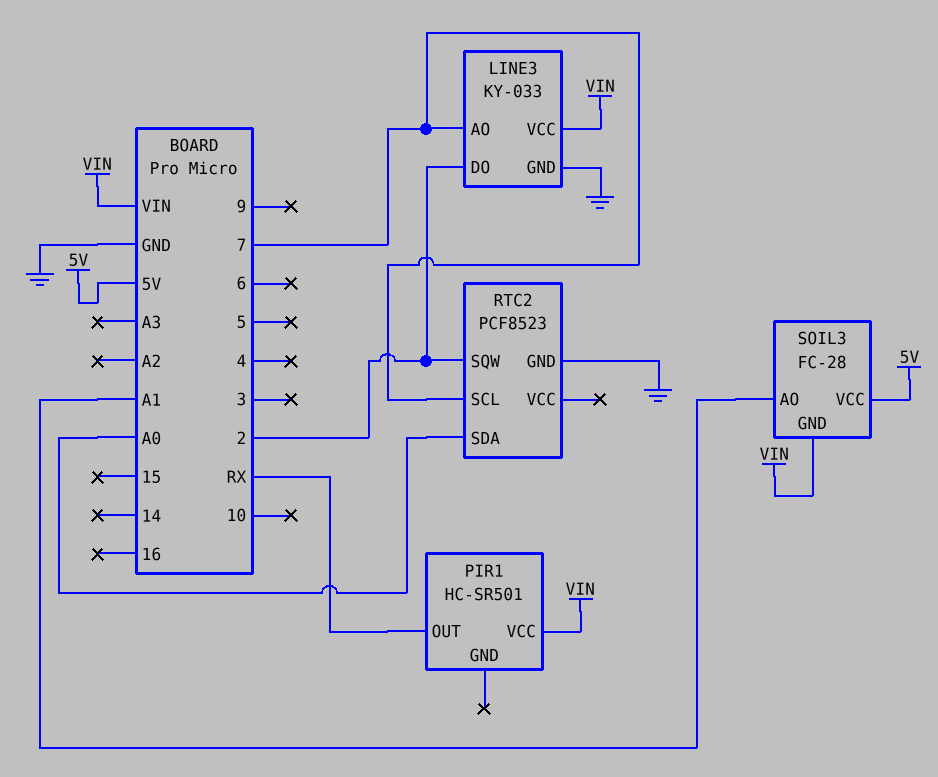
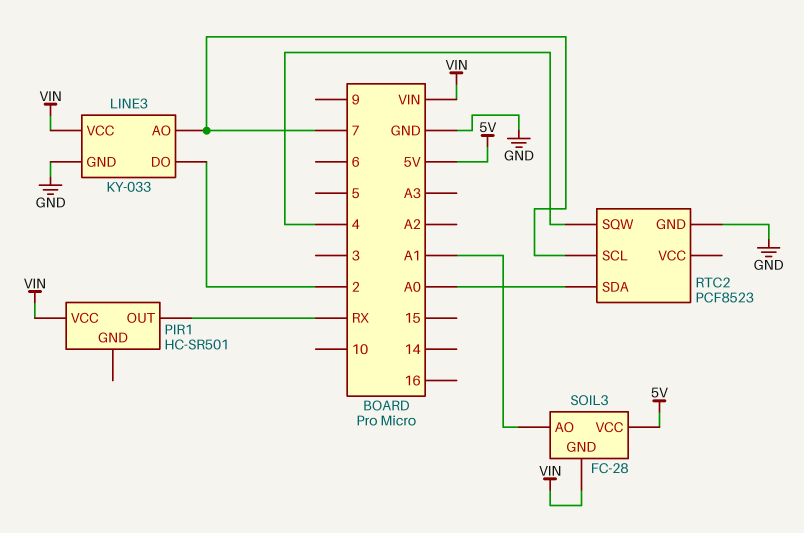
RTC2 pin SQW: 2 -> 4

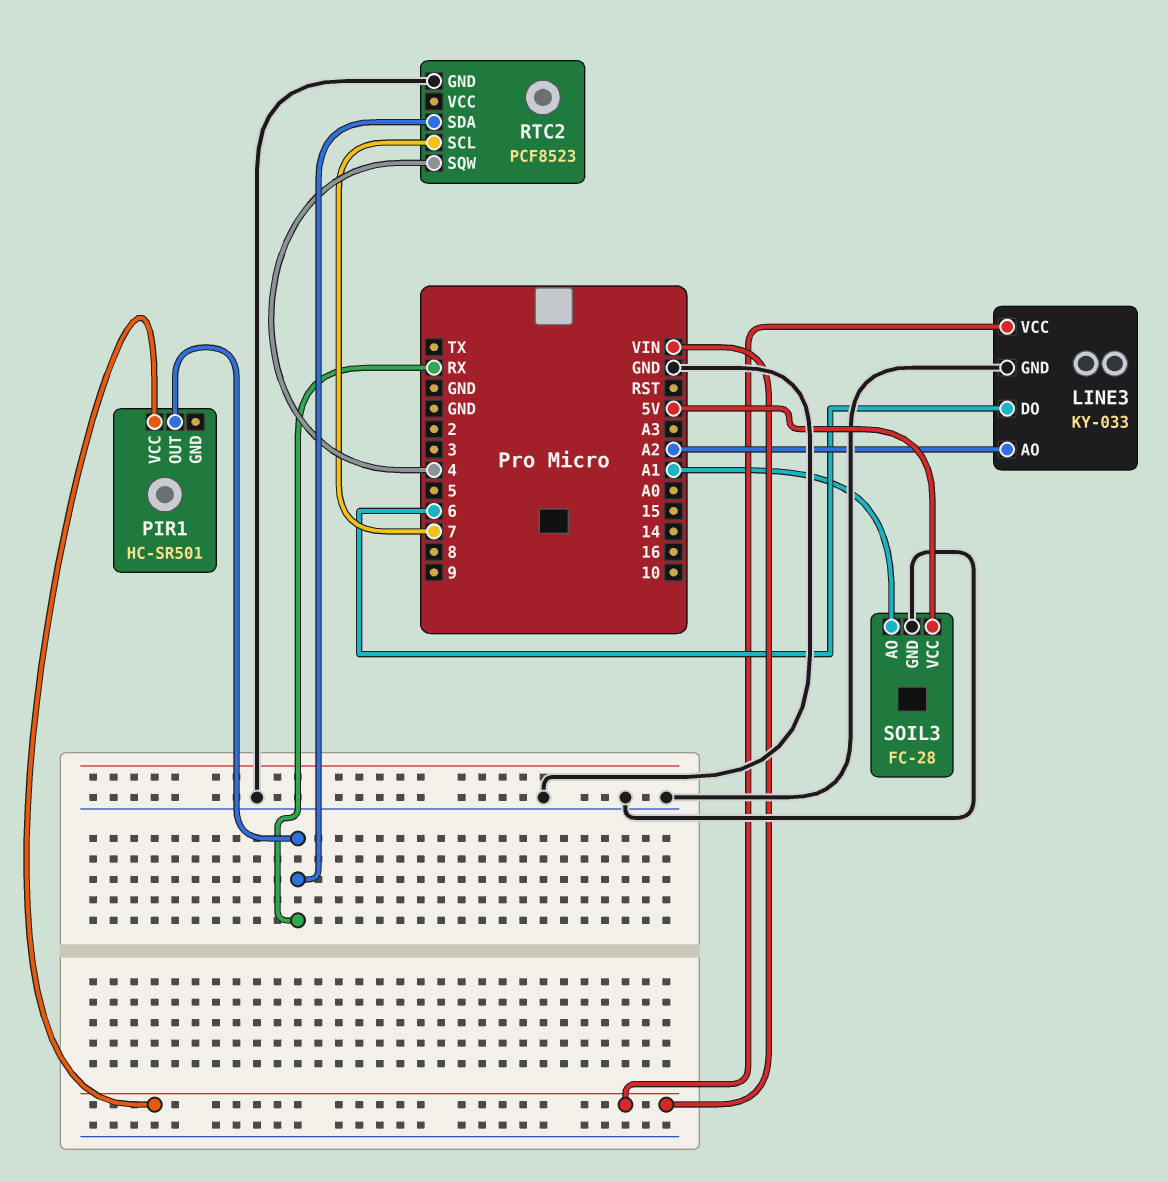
LINE3 pin AO: 7 -> A2
LINE3 pin DO: 2 -> 6
RTC2 pin SDA: A0 -> RX
SOIL3 pin GND: VIN -> GND

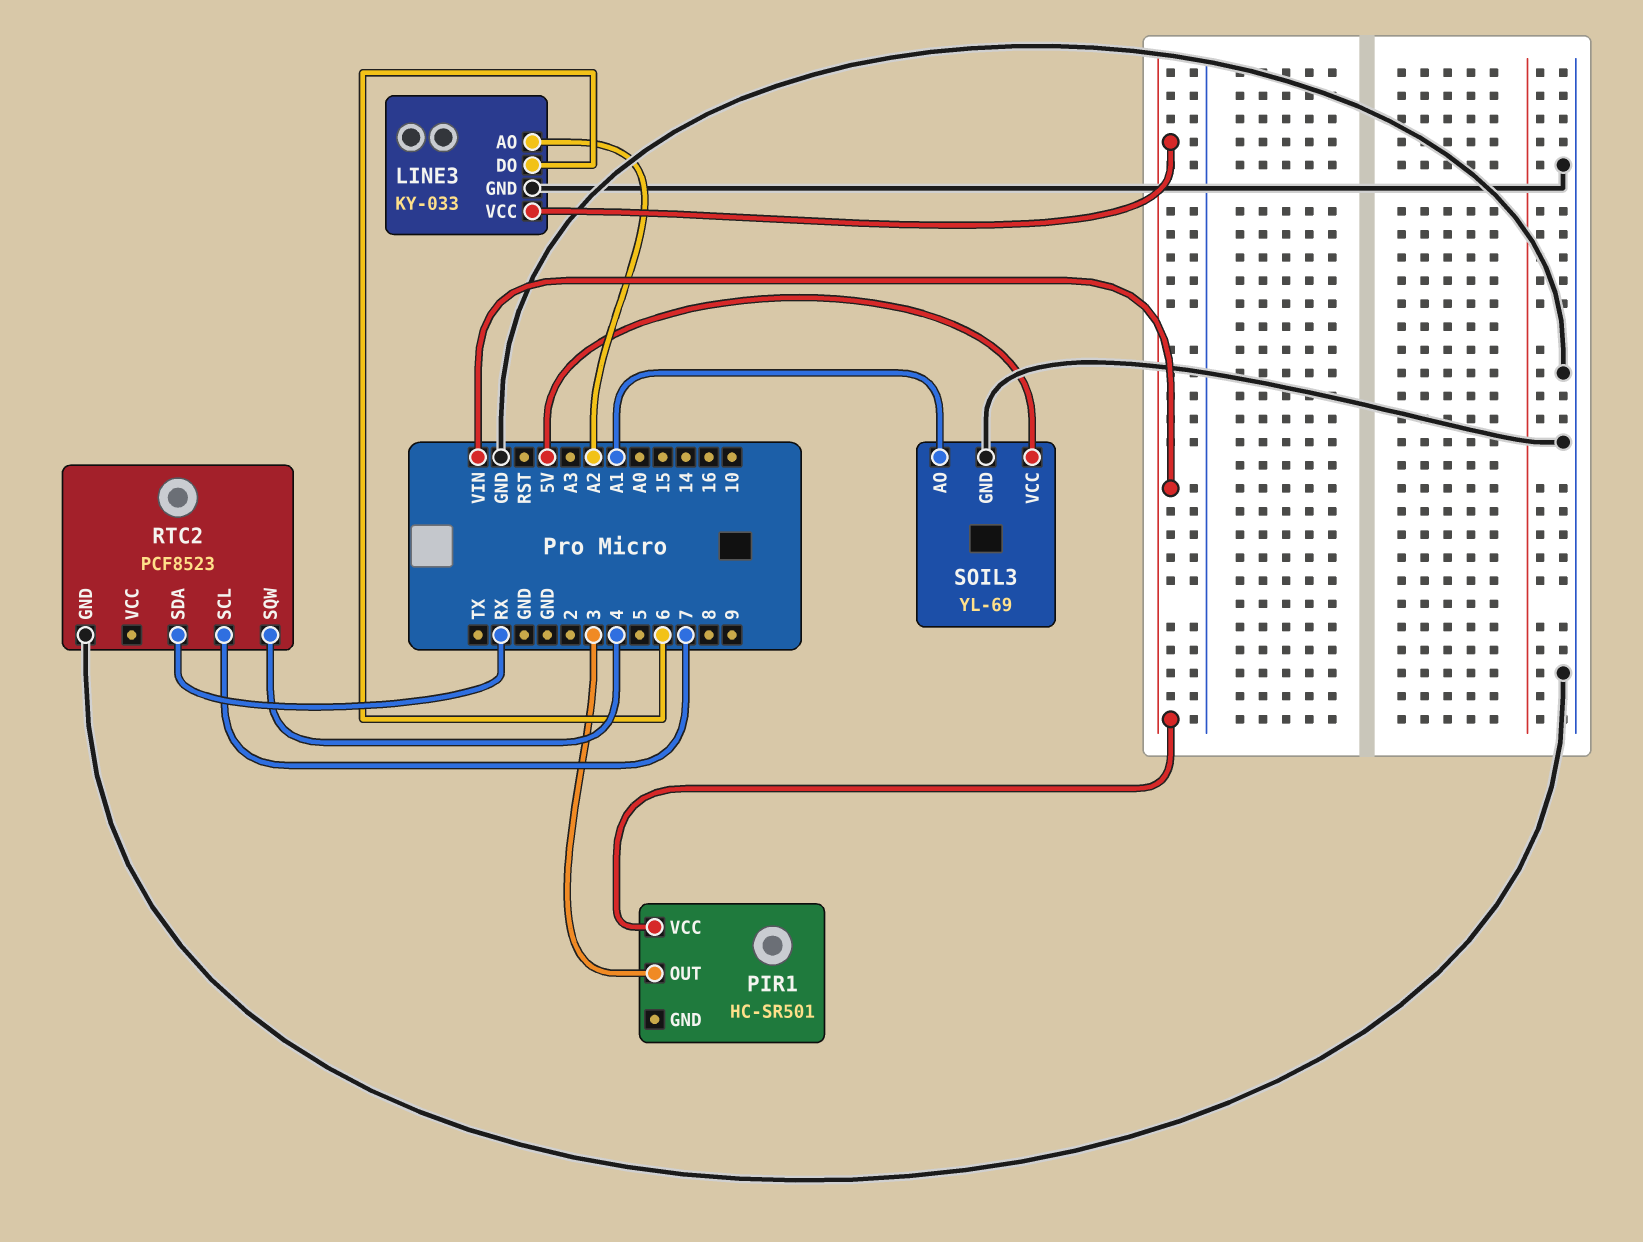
PIR1 pin OUT: RX -> 3
SOIL3: FC-28 -> YL-69

